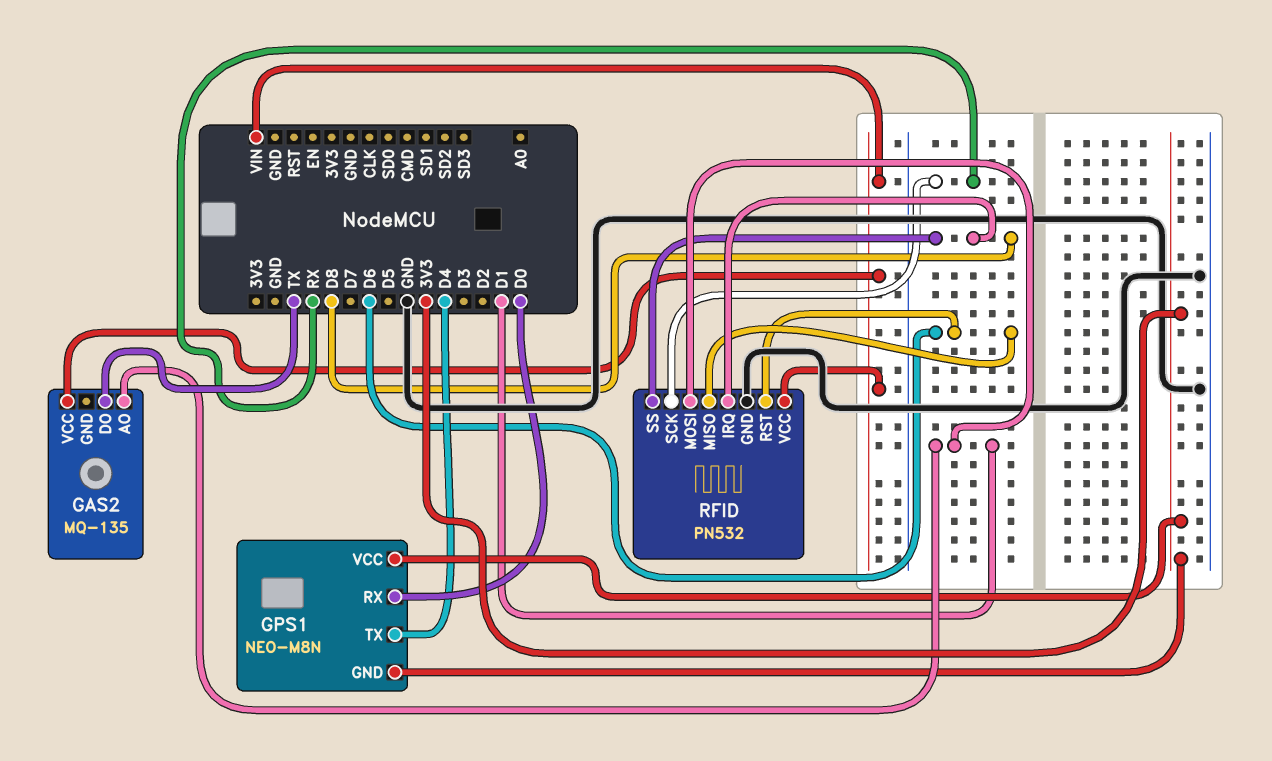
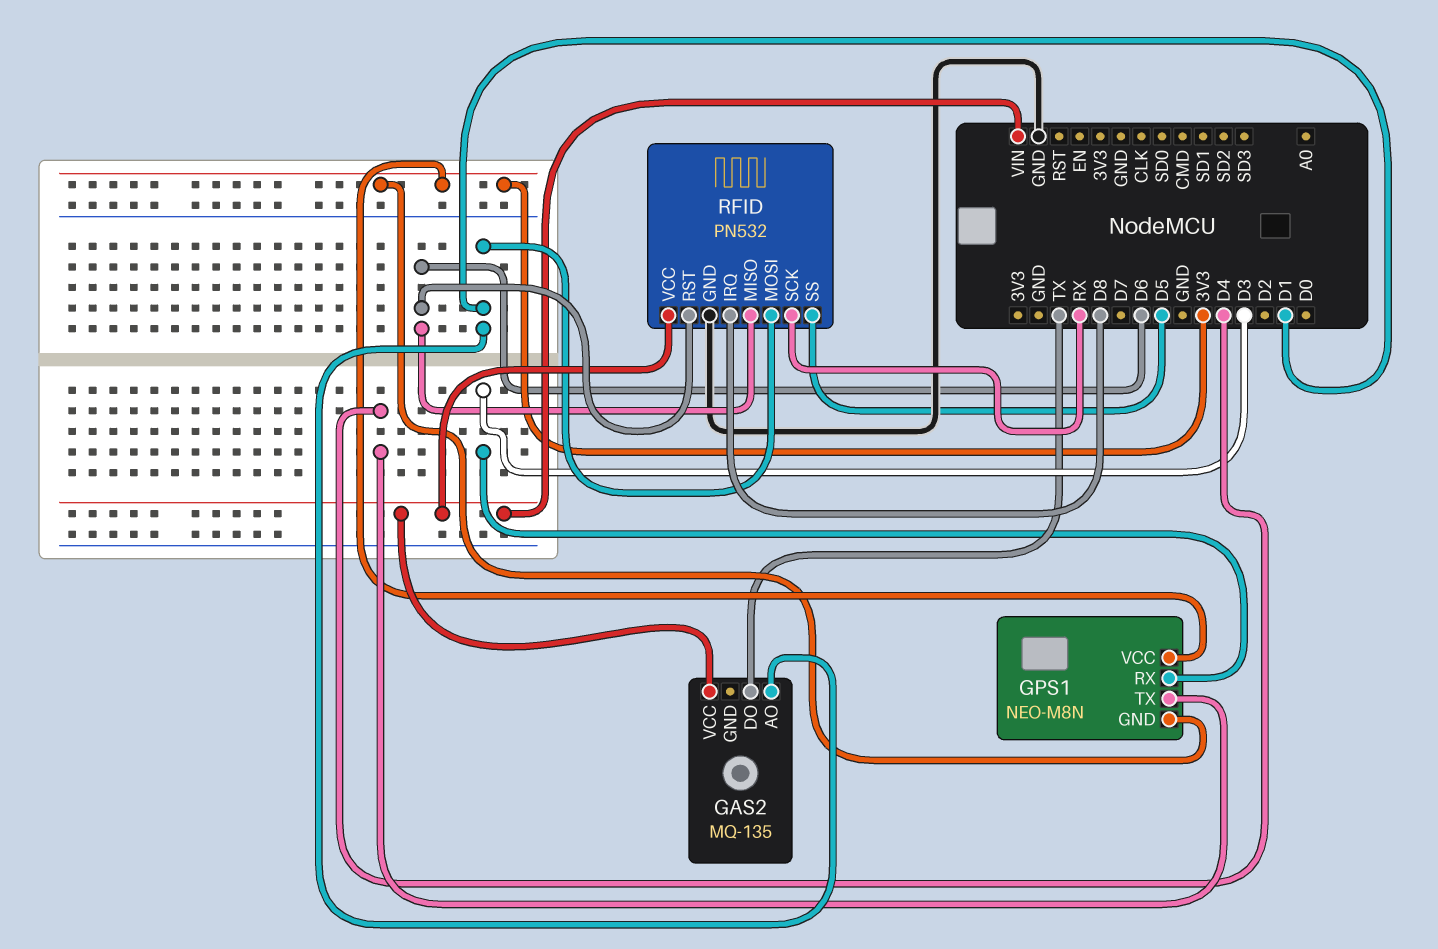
GPS1 pin RX: D0 -> D3
RFID pin SS: D8 -> D5

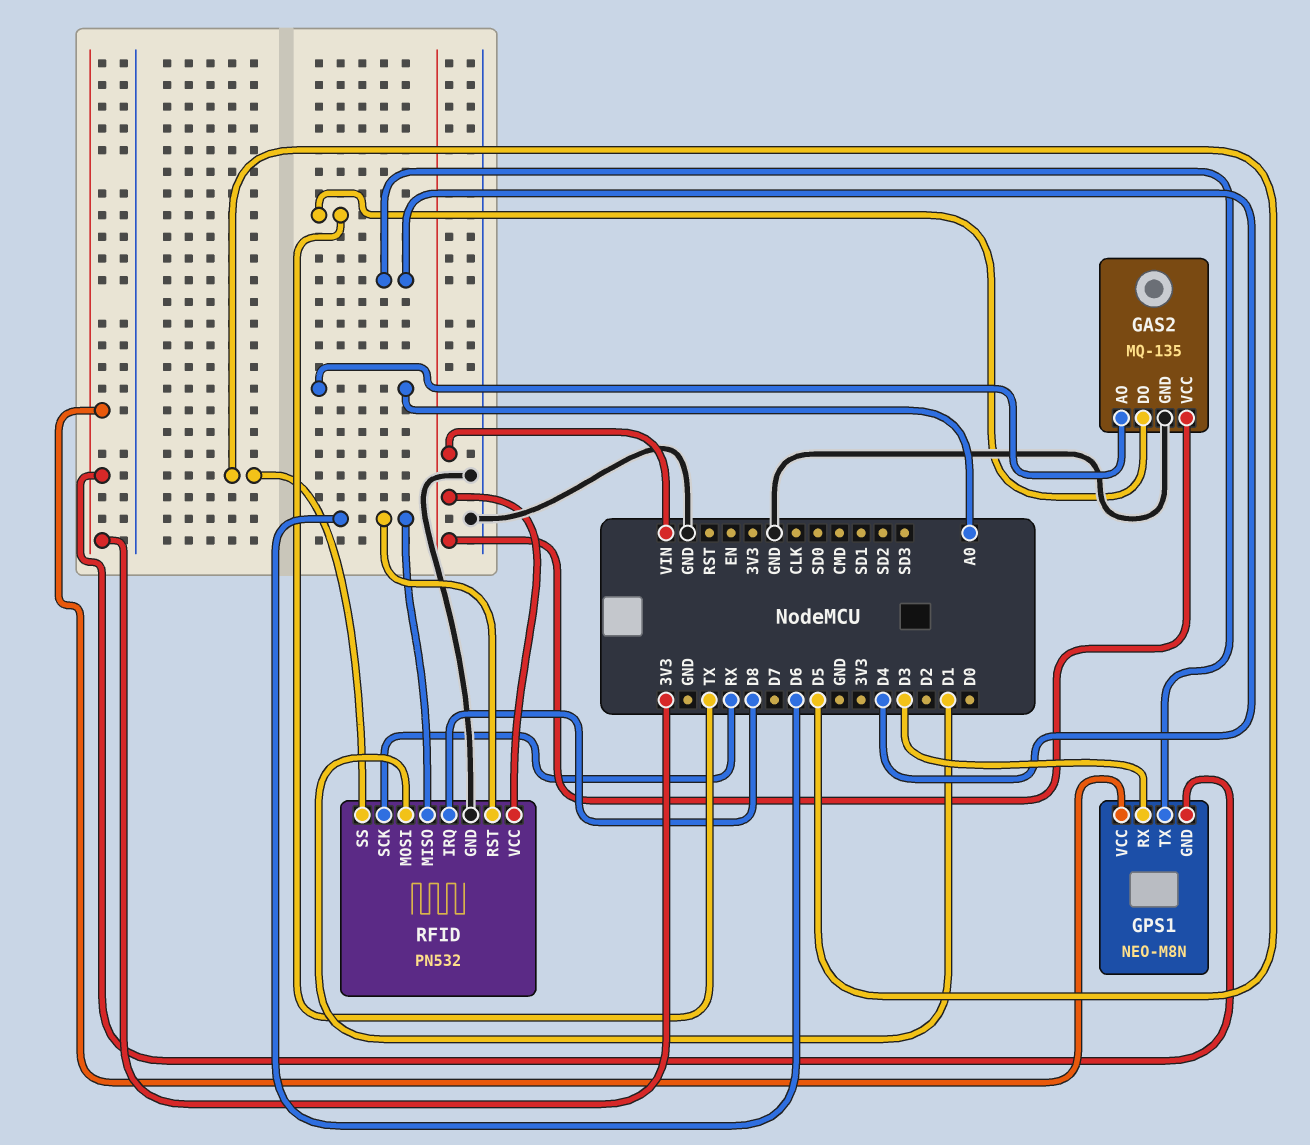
GAS2 pin AO: D1 -> A0
GAS2 pin GND: none -> GND

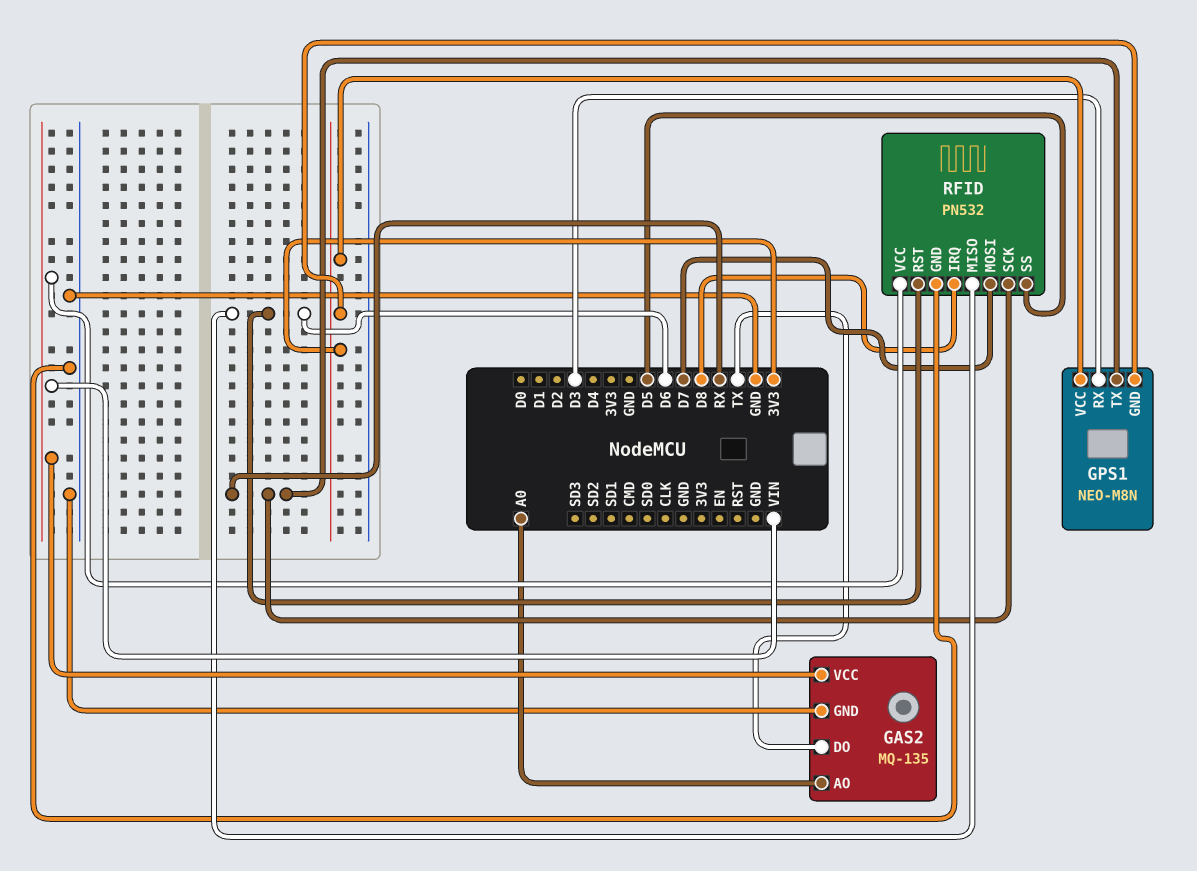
GPS1 pin TX: D4 -> RX
RFID pin MOSI: D1 -> D7

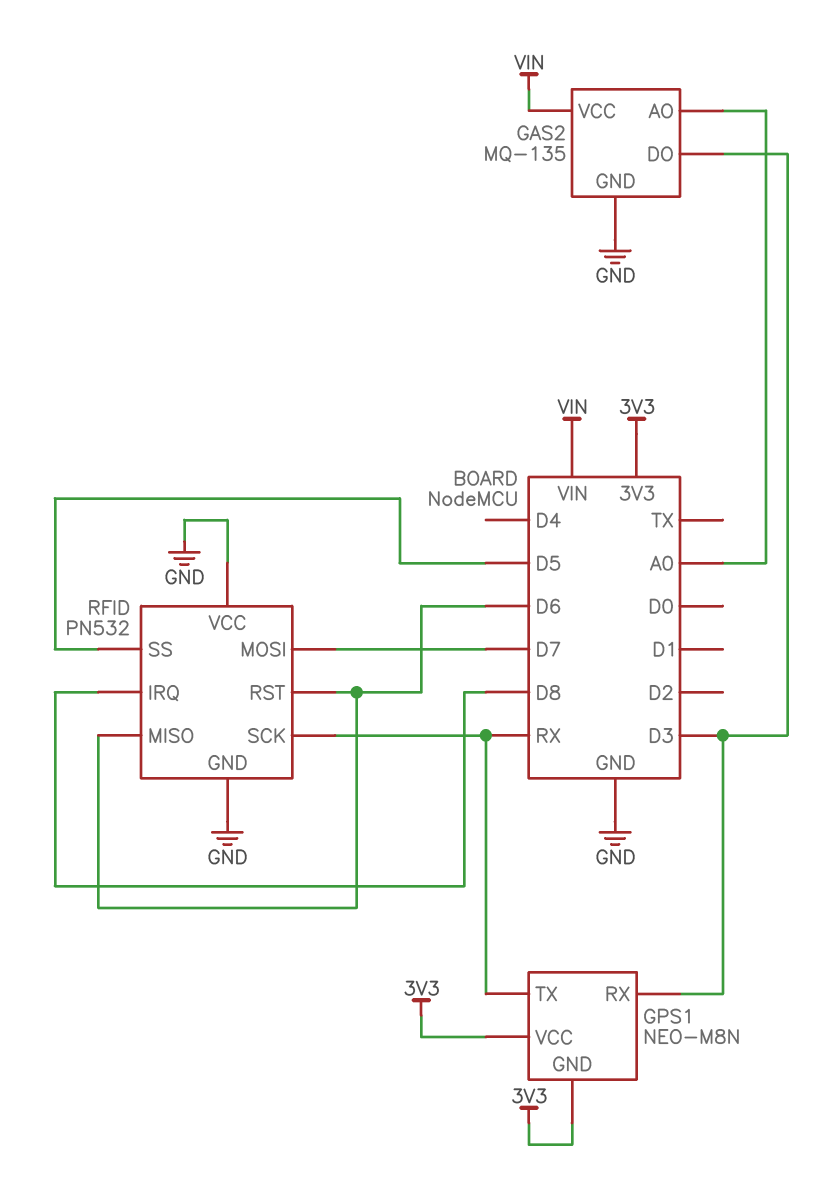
GAS2 pin DO: TX -> D3
RFID pin VCC: VIN -> GND

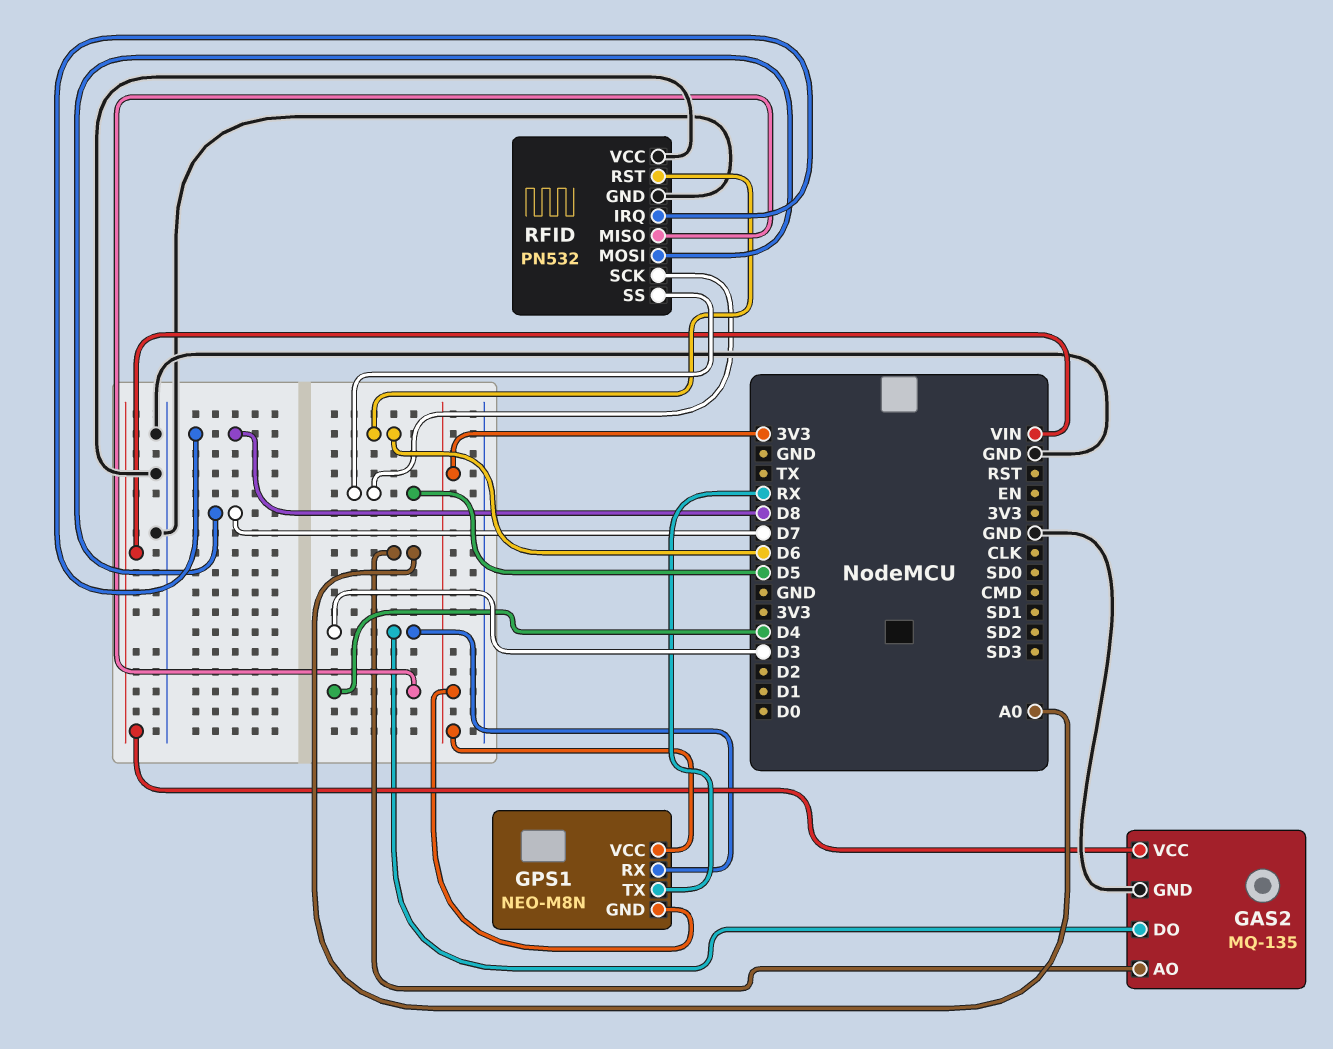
RFID pin MISO: D6 -> D4
RFID pin SCK: RX -> D5

